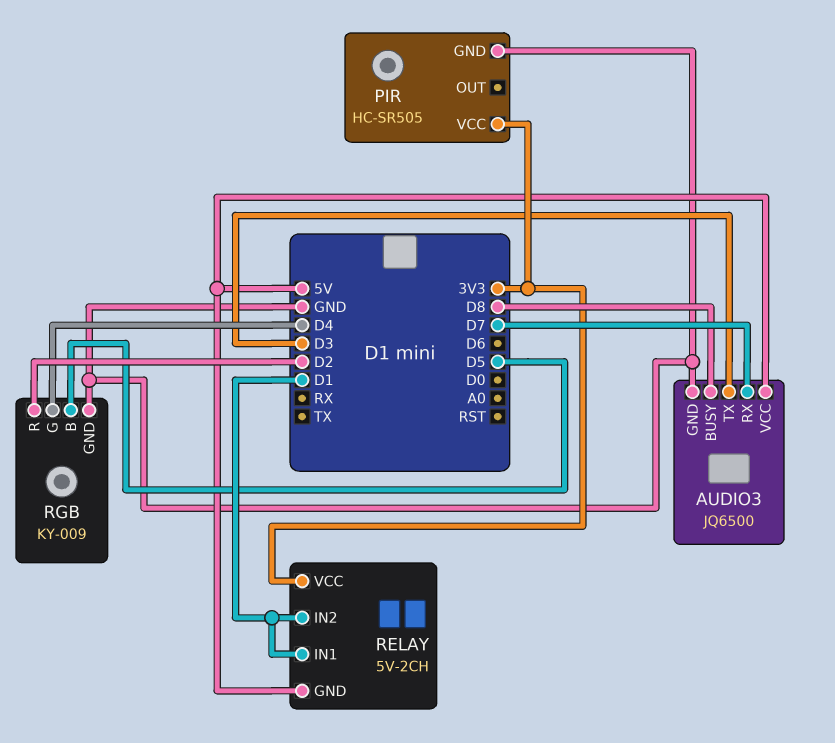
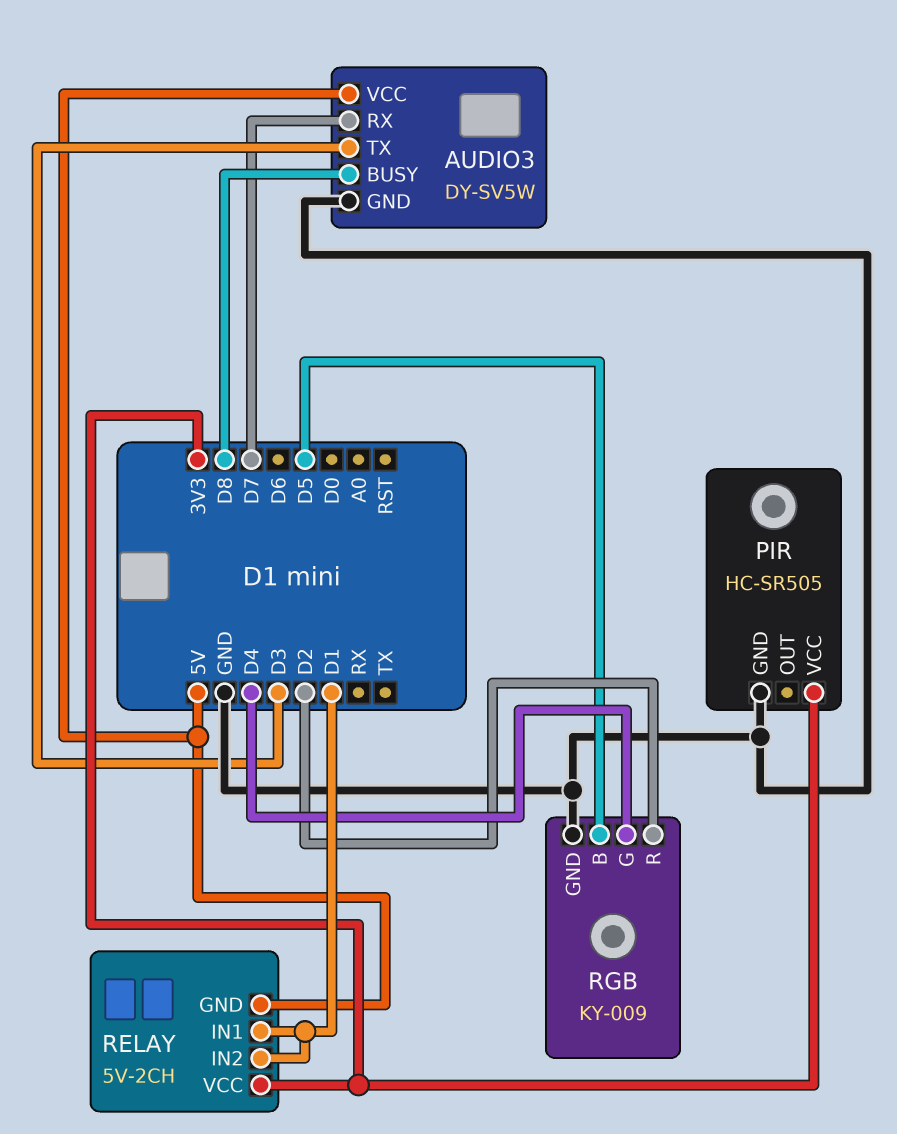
AUDIO3: JQ6500 -> DY-SV5W

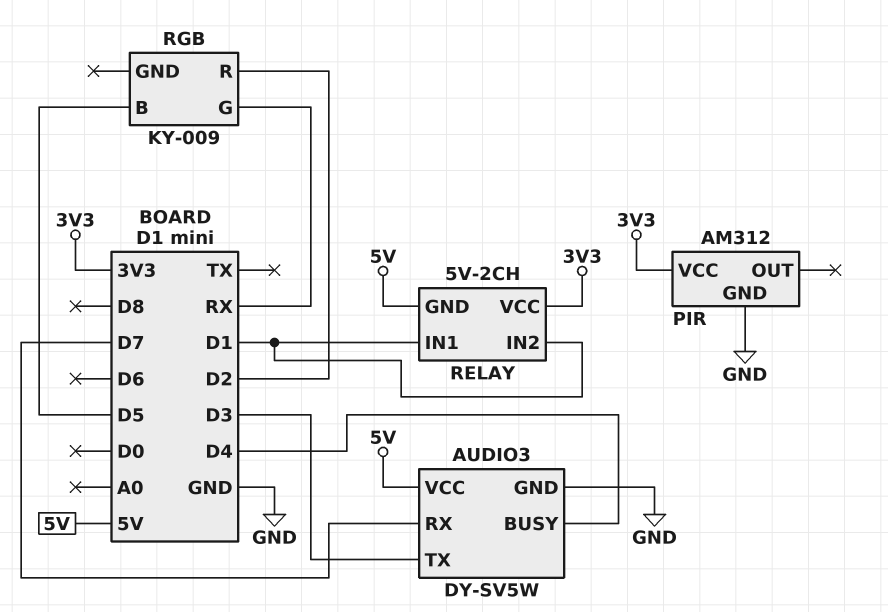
AUDIO3 pin BUSY: D8 -> D4
PIR: HC-SR505 -> AM312
RGB pin G: D4 -> RX
RGB pin GND: GND -> none

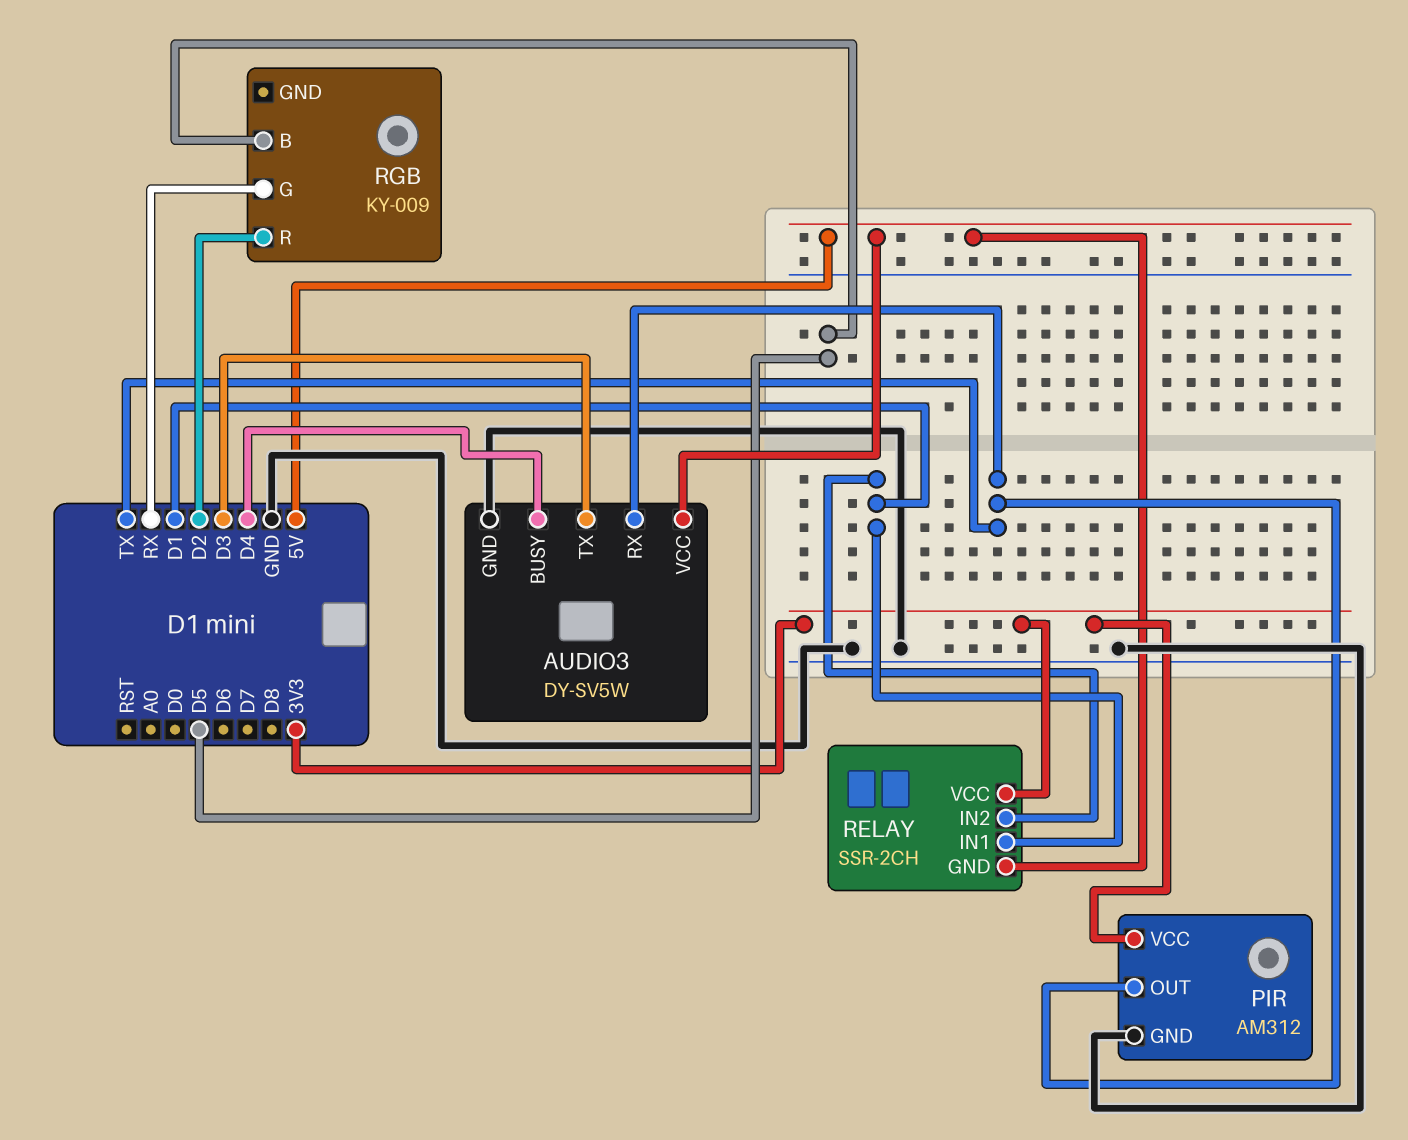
AUDIO3 pin RX: D7 -> TX
PIR pin OUT: none -> TX
RELAY: 5V-2CH -> SSR-2CH

